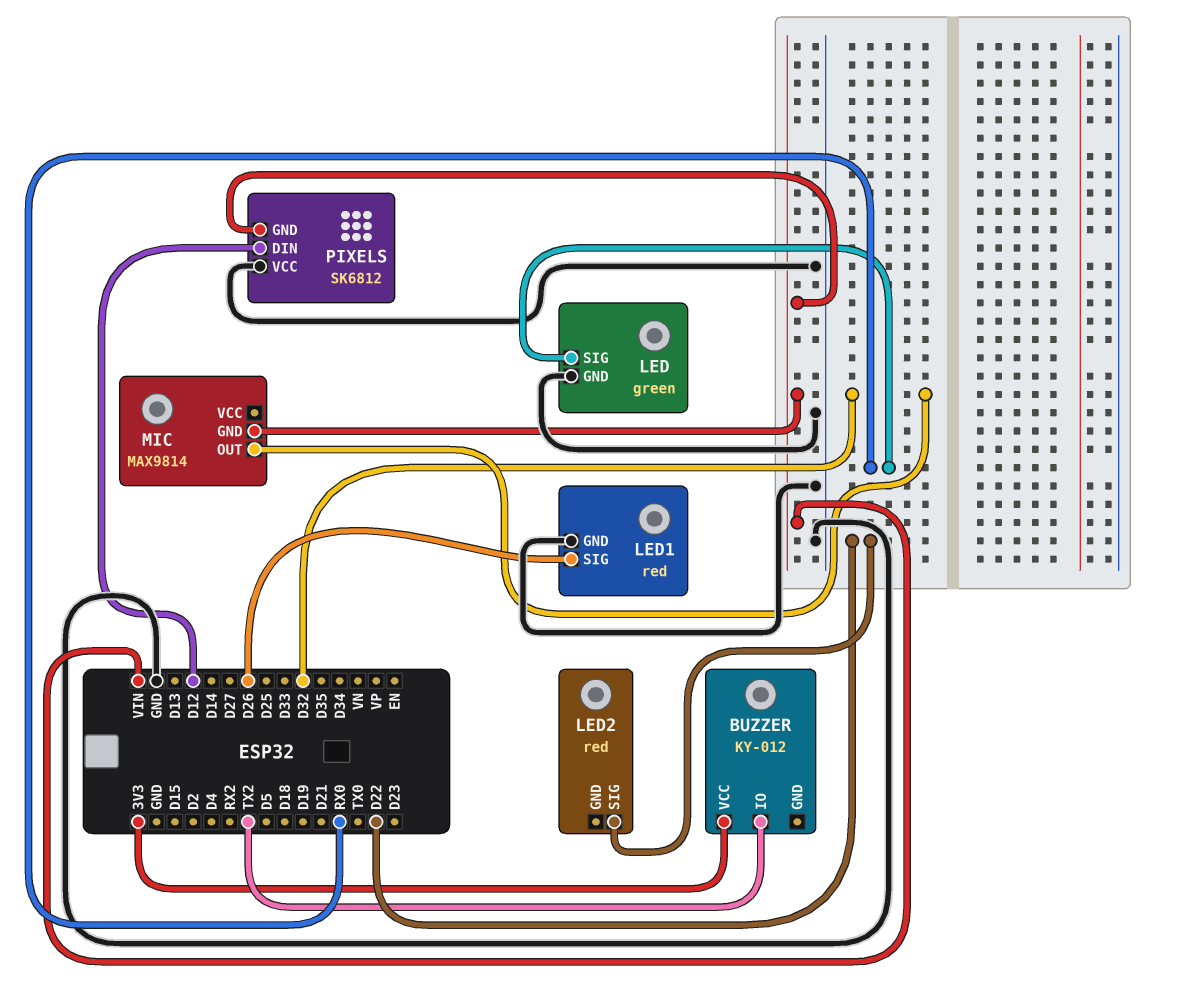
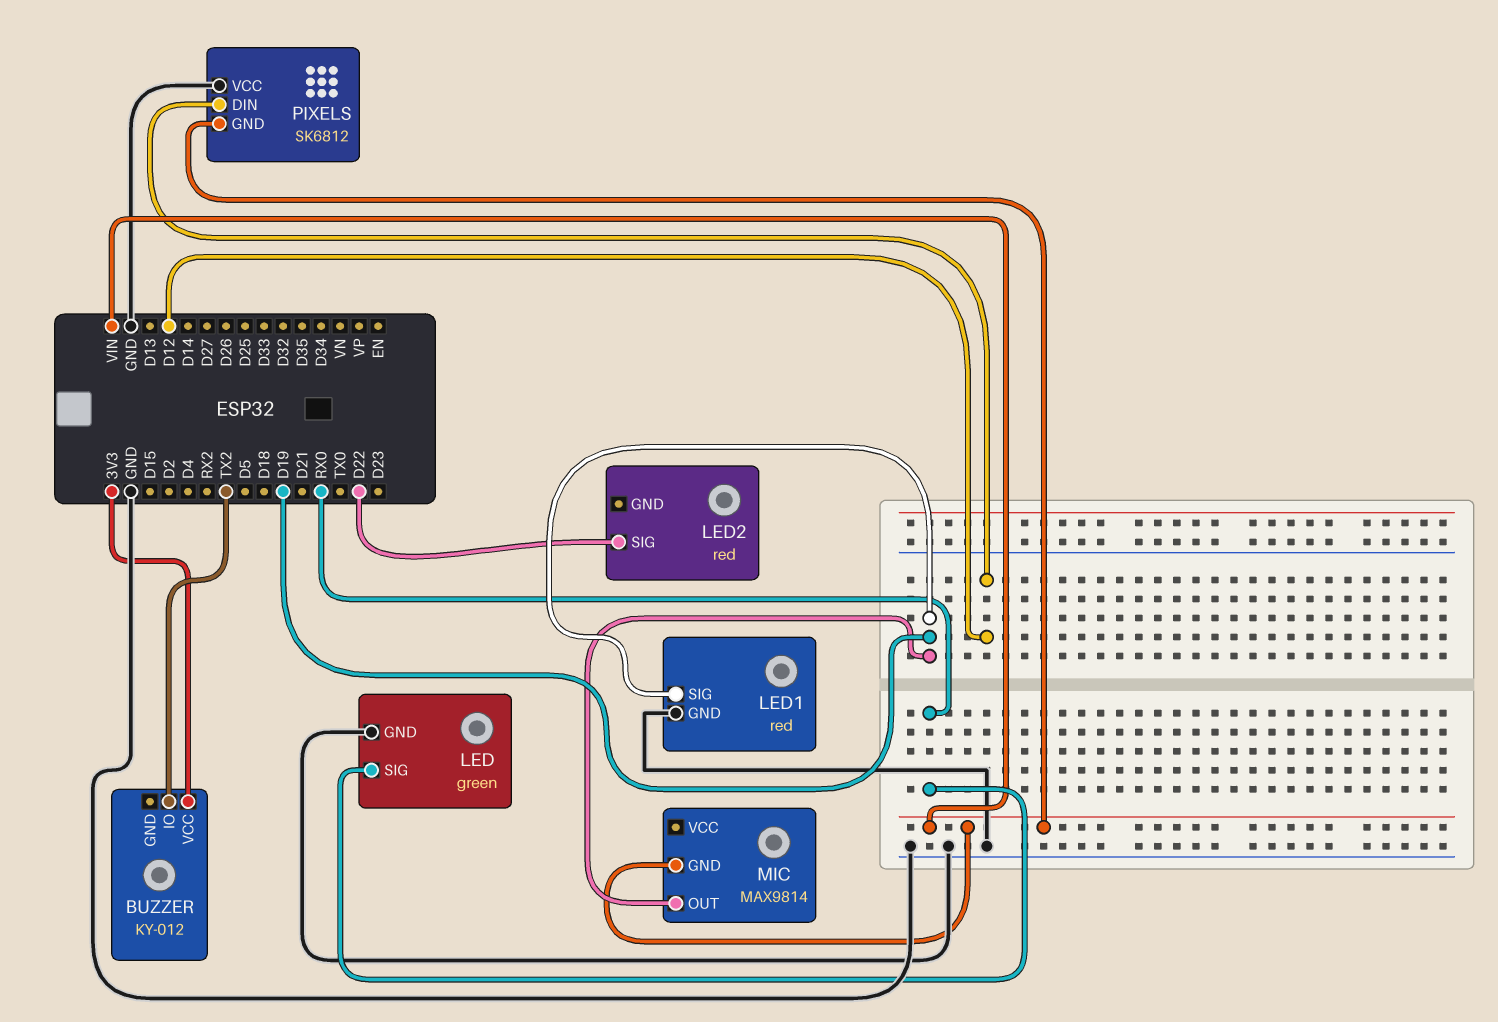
LED1 pin SIG: D26 -> D19
MIC pin OUT: D32 -> D19

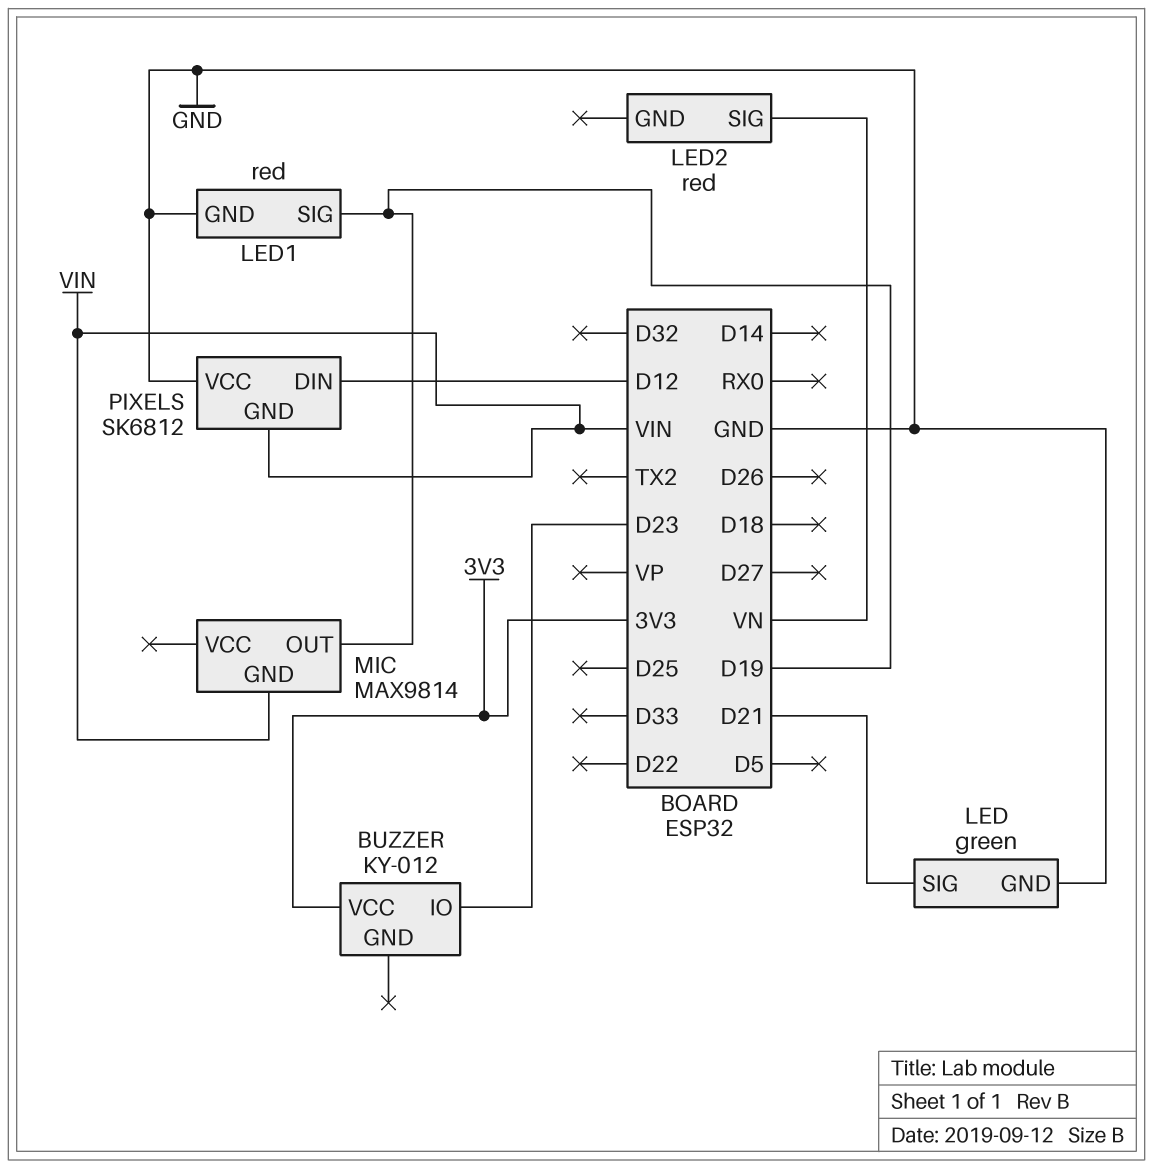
BUZZER pin IO: TX2 -> D23
LED pin SIG: RX0 -> D21
LED2 pin SIG: D22 -> VN

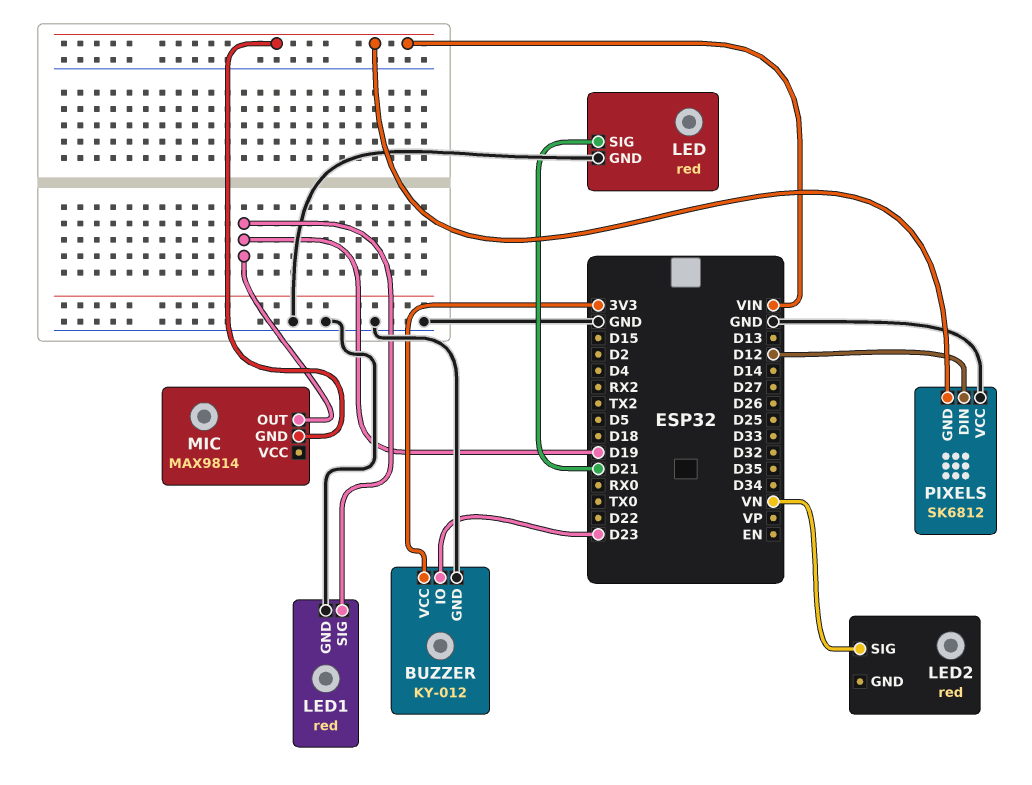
BUZZER pin GND: none -> GND
LED: green -> red

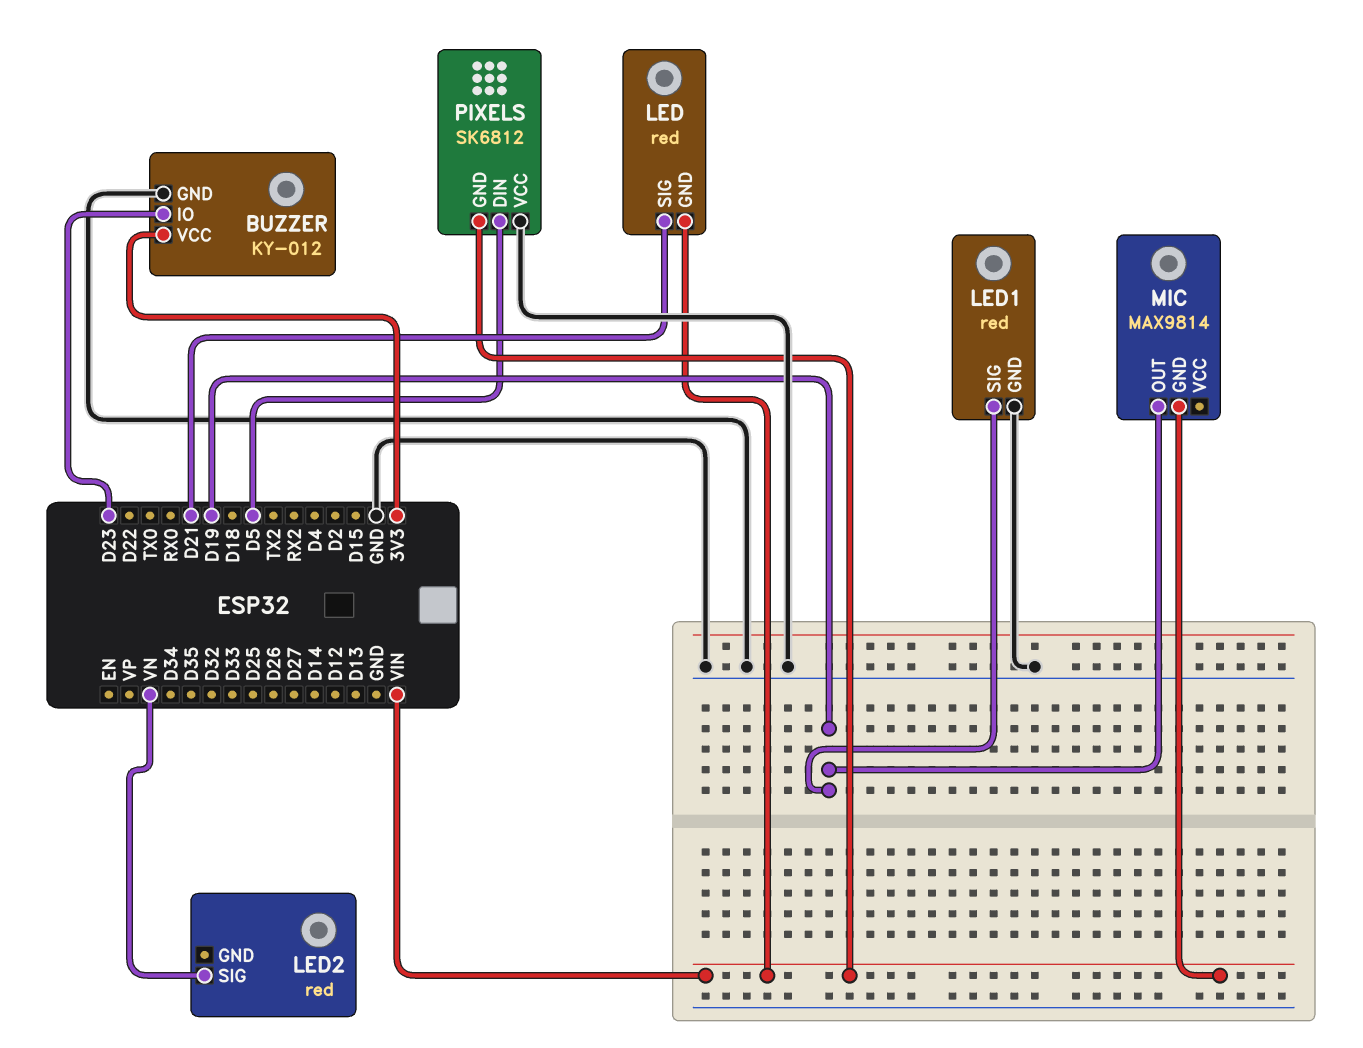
LED pin GND: GND -> VIN
PIXELS pin DIN: D12 -> D5

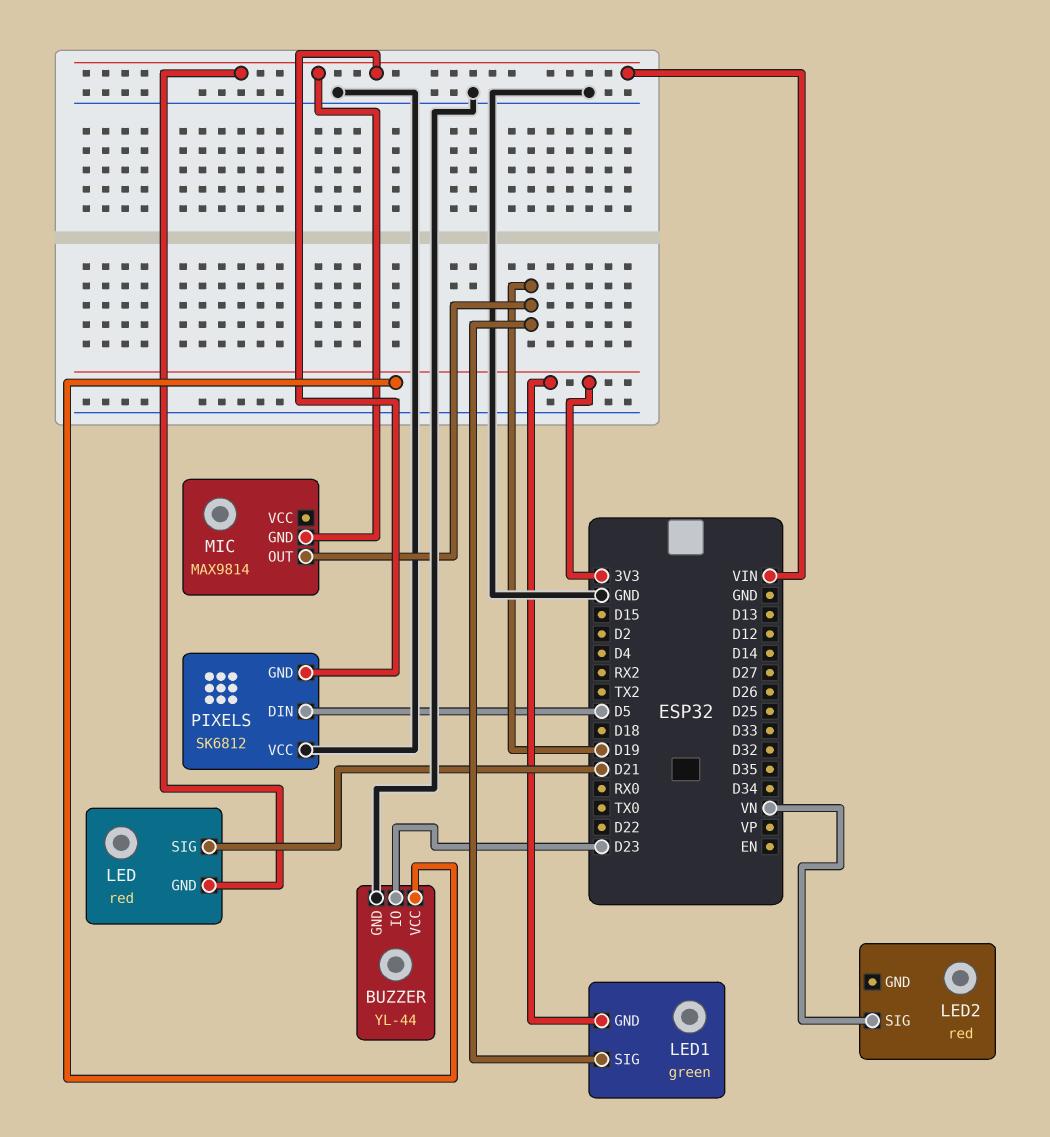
BUZZER: KY-012 -> YL-44
LED1: red -> green
LED1 pin GND: GND -> 3V3

